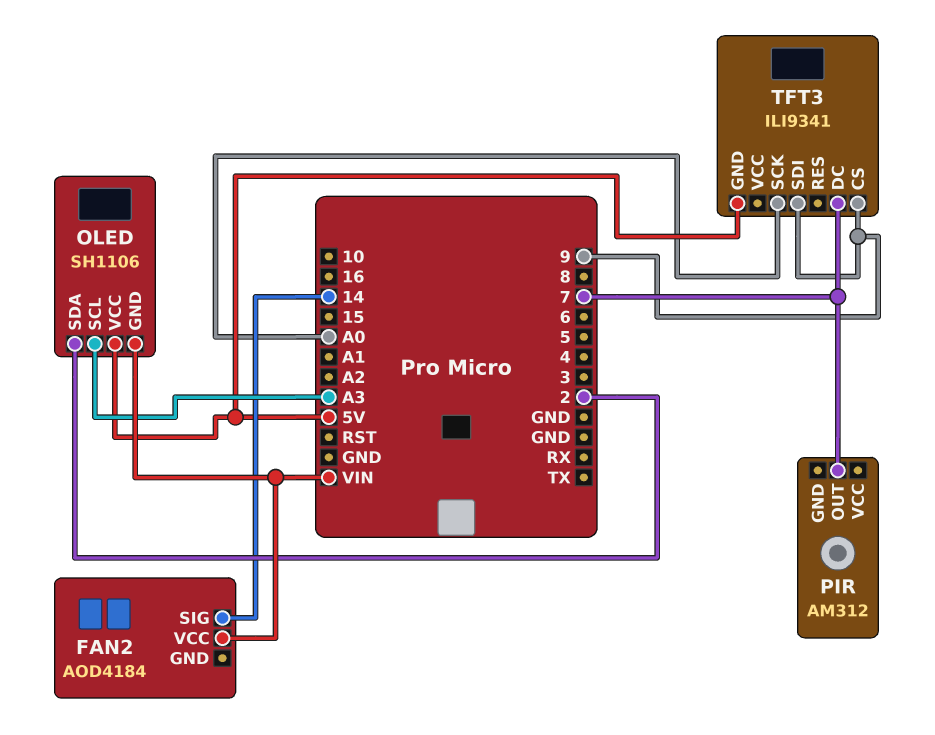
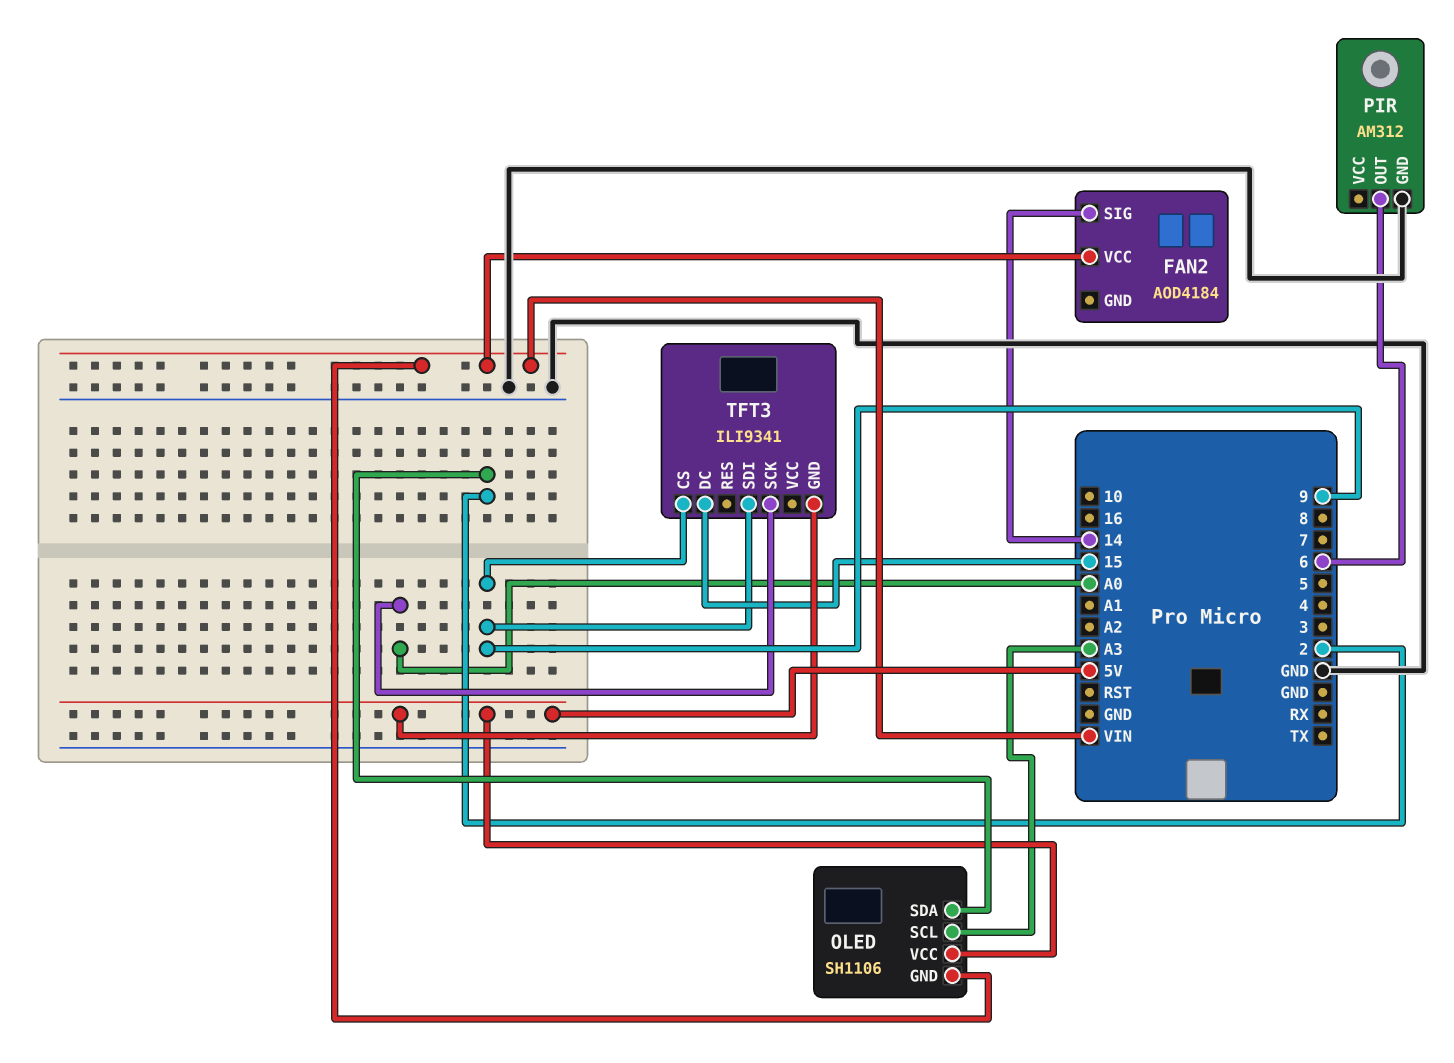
PIR pin GND: none -> GND
PIR pin OUT: 7 -> 6
TFT3 pin DC: 7 -> 15

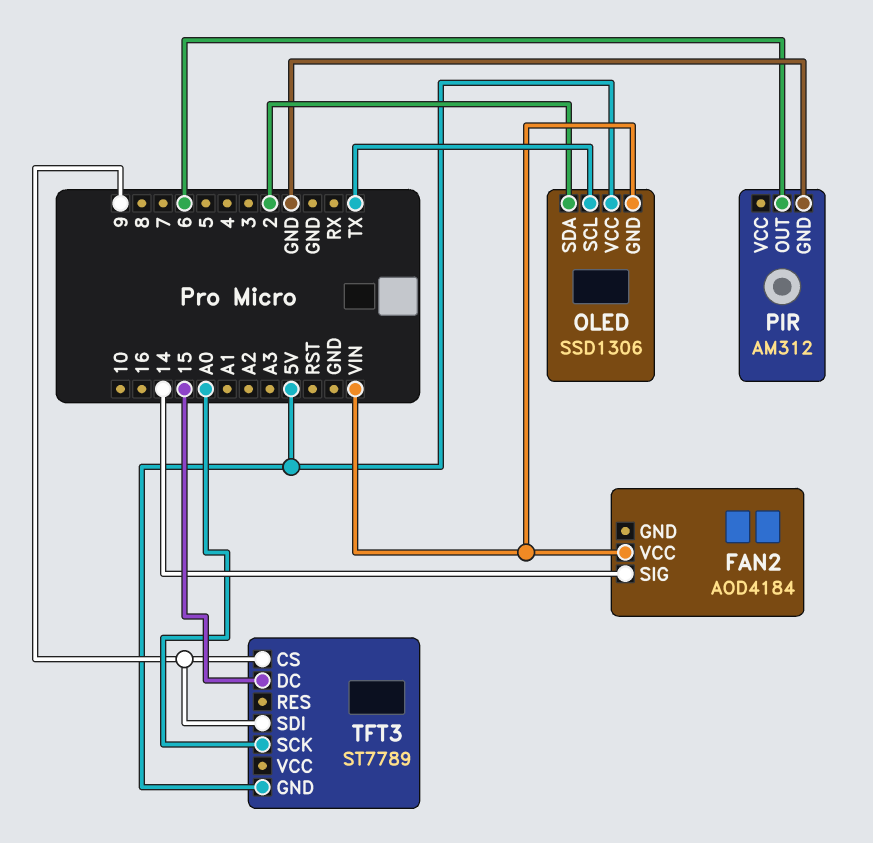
OLED: SH1106 -> SSD1306
OLED pin SCL: A3 -> TX
TFT3: ILI9341 -> ST7789

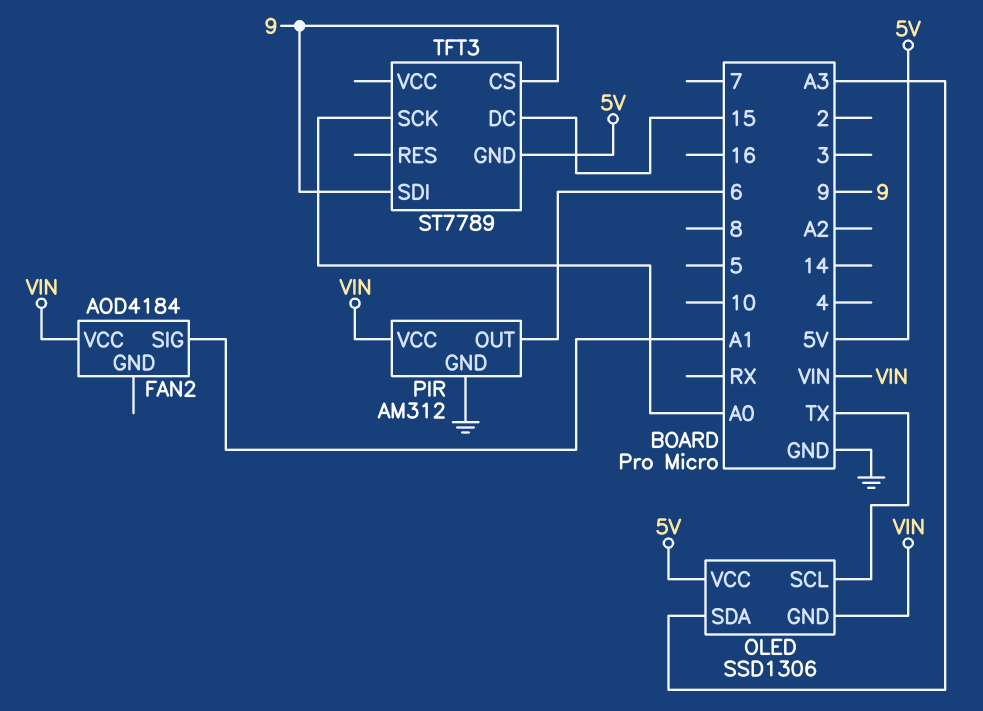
FAN2 pin SIG: 14 -> A1
OLED pin SDA: 2 -> A3
PIR pin VCC: none -> VIN

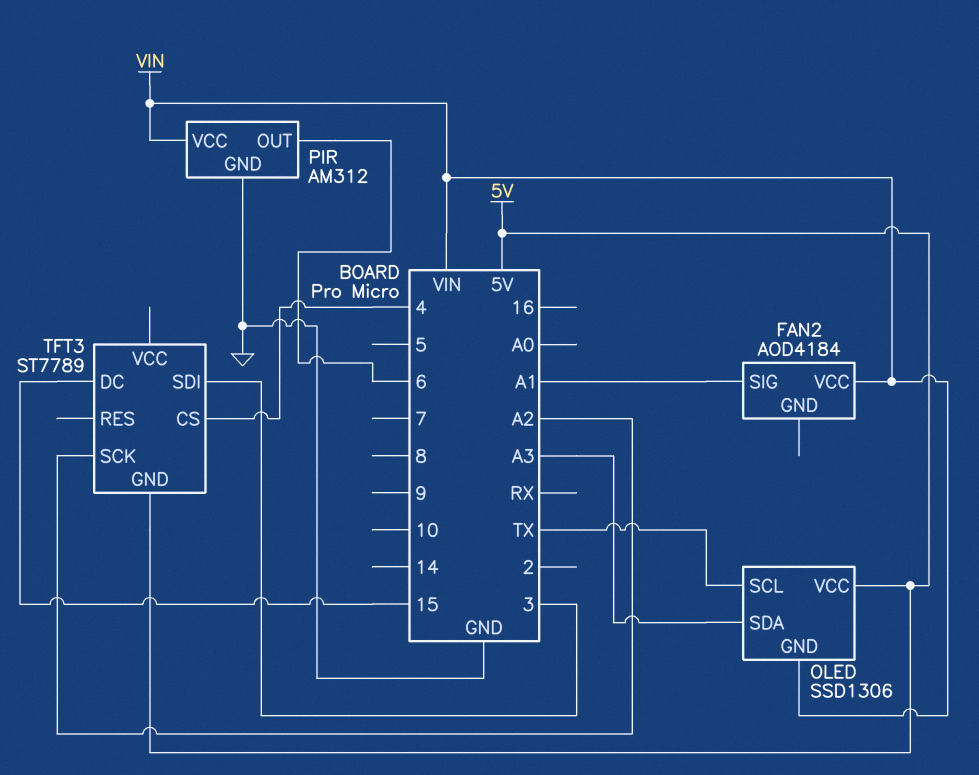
TFT3 pin CS: 9 -> 4
TFT3 pin SCK: A0 -> A2
TFT3 pin SDI: 9 -> 3

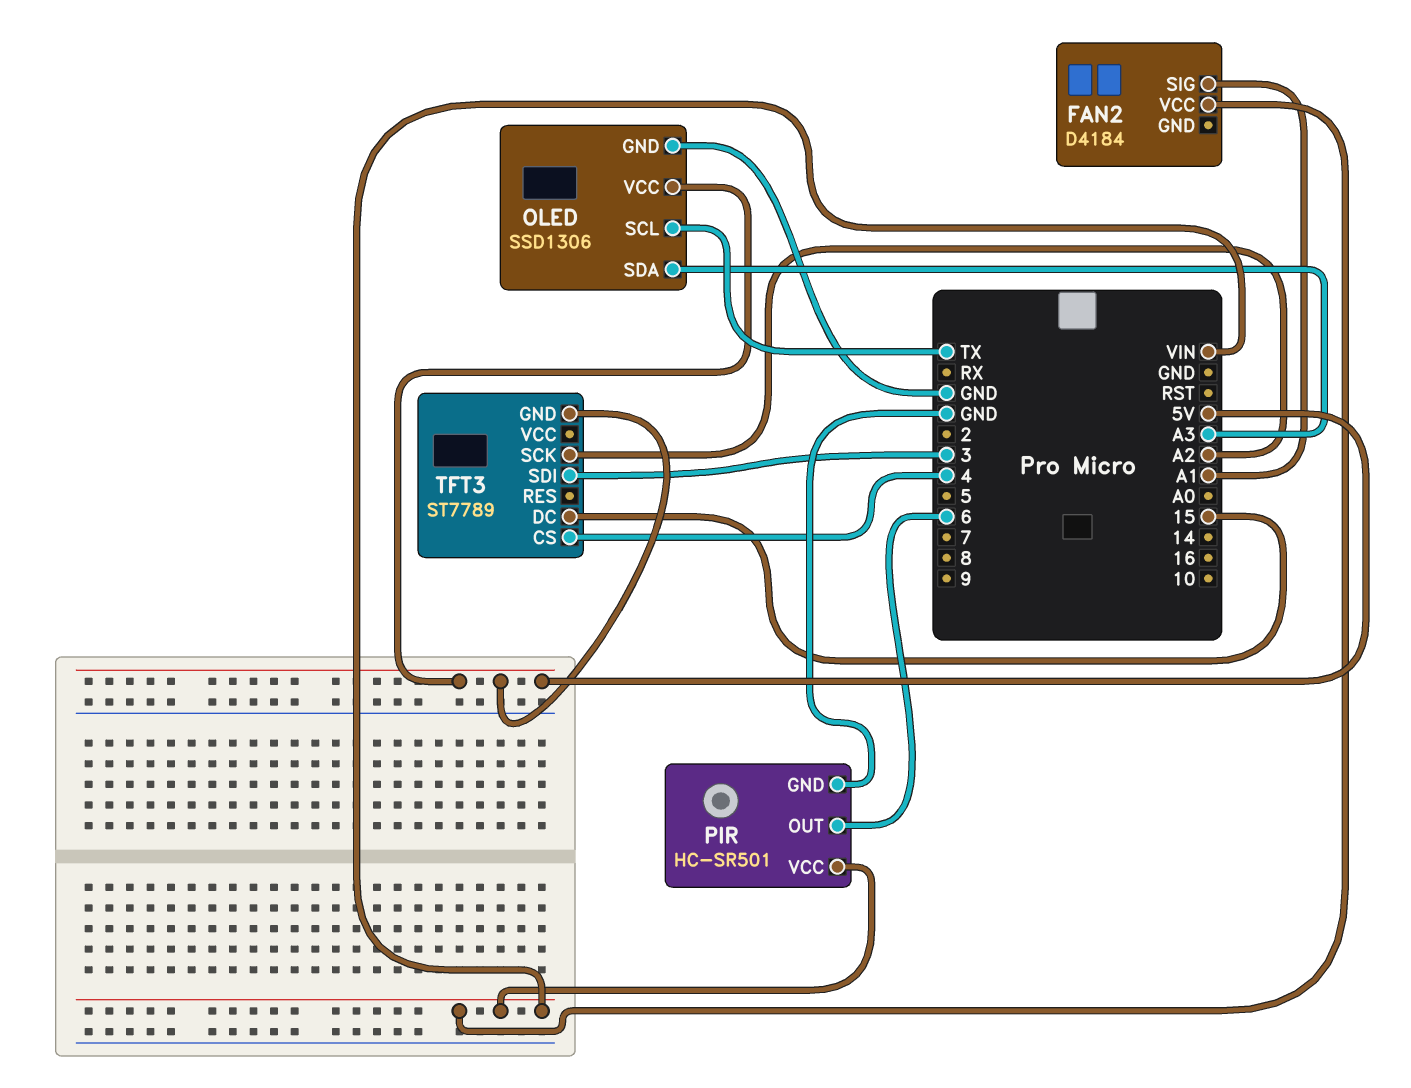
FAN2: AOD4184 -> D4184
OLED pin GND: VIN -> GND
PIR: AM312 -> HC-SR501

